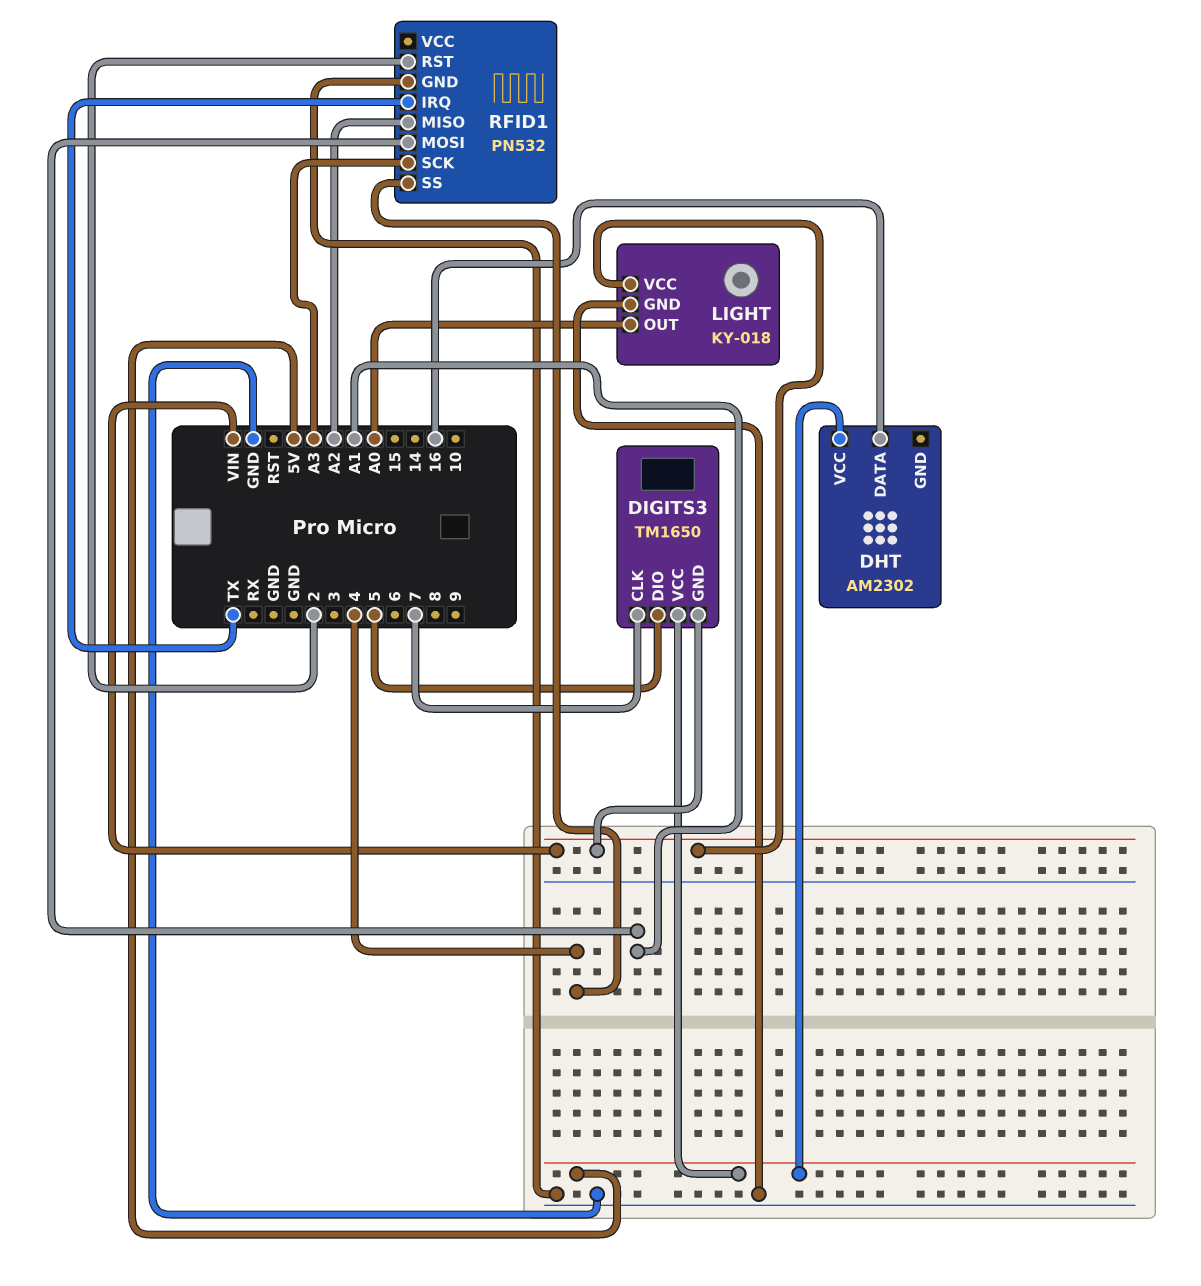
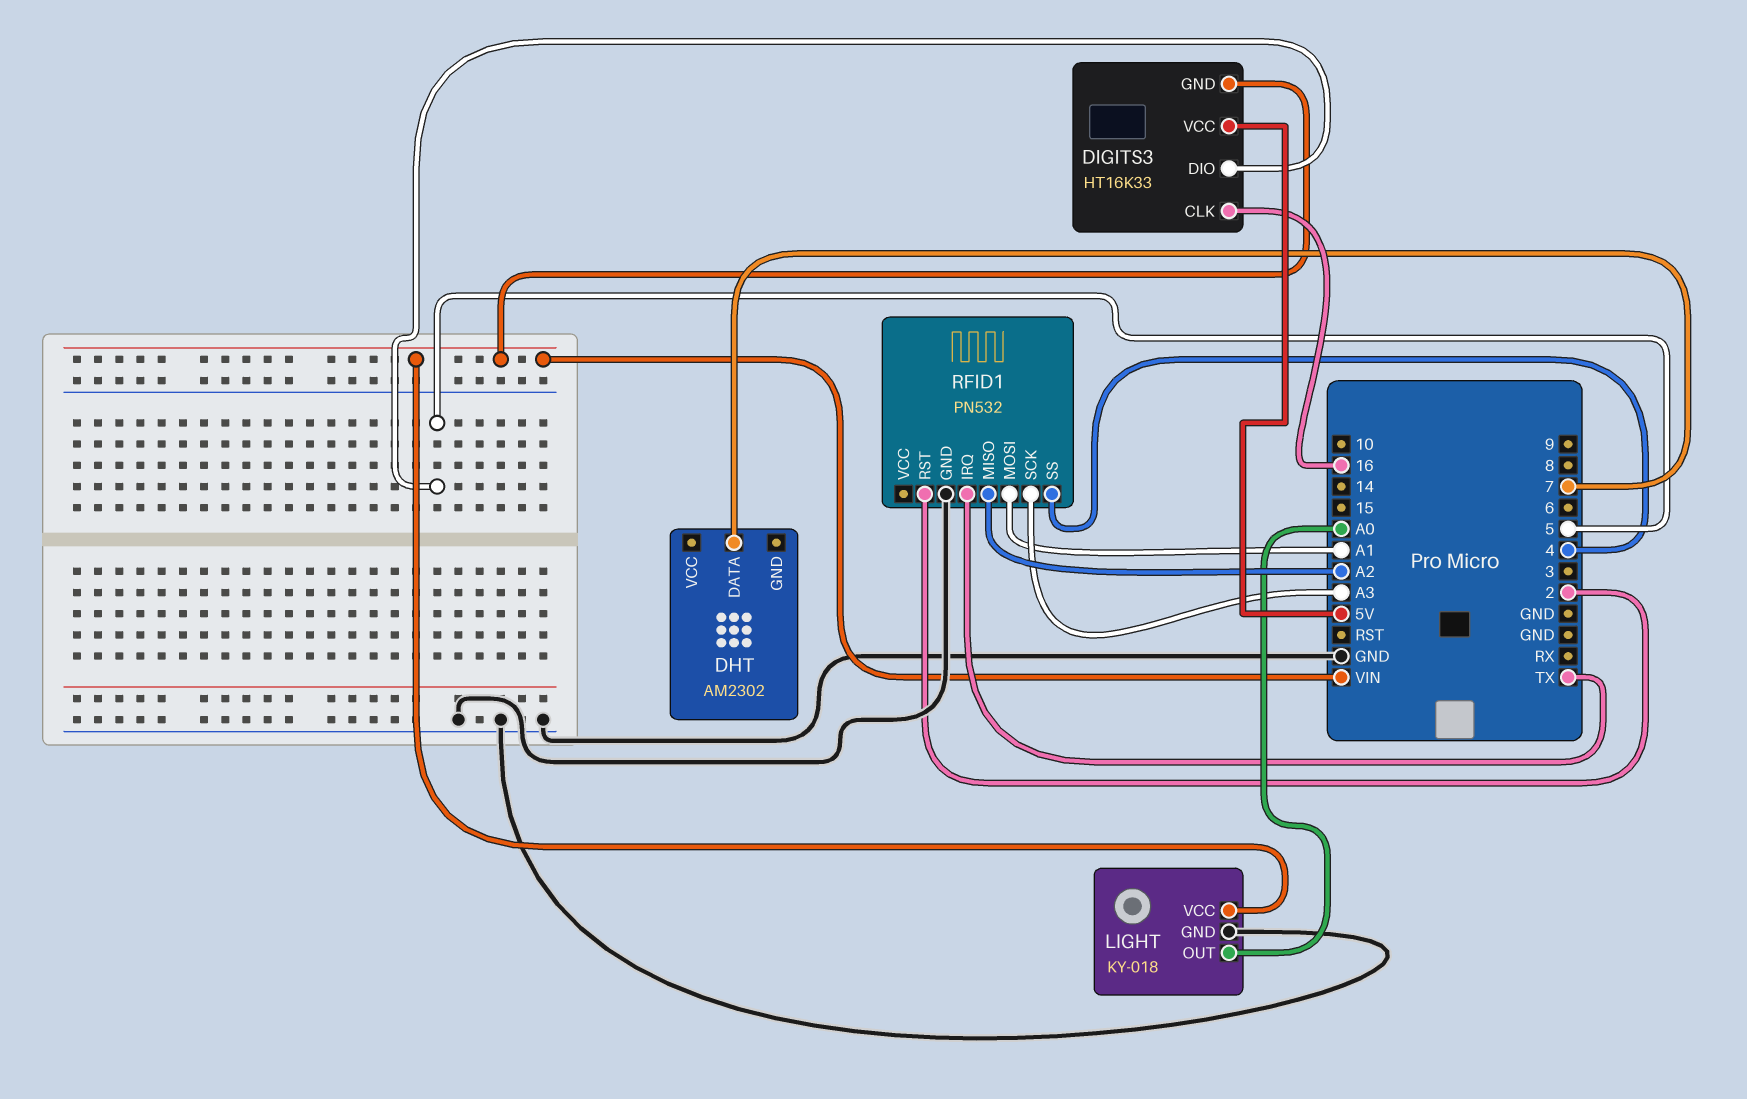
DHT pin DATA: 16 -> 7
DHT pin VCC: 5V -> none
DIGITS3: TM1650 -> HT16K33
DIGITS3 pin CLK: 7 -> 16

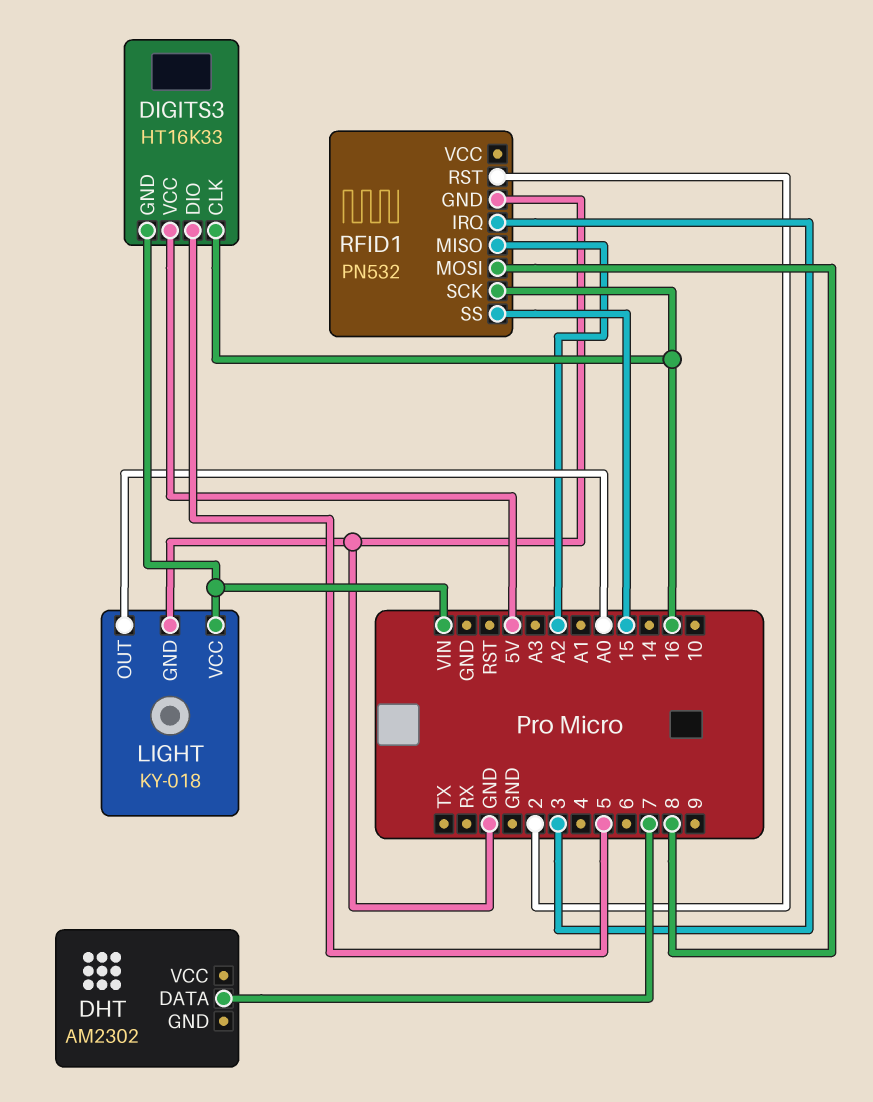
RFID1 pin IRQ: TX -> 3
RFID1 pin MOSI: A1 -> 8
RFID1 pin SCK: A3 -> 16
RFID1 pin SS: 4 -> 15

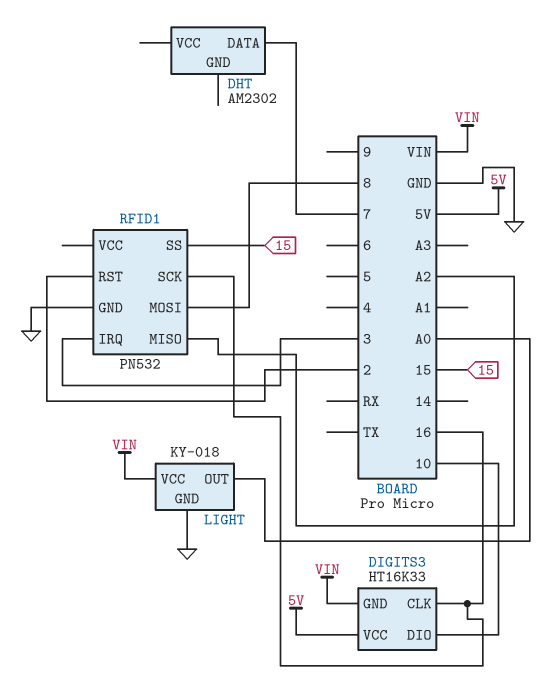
DIGITS3 pin DIO: 5 -> 10

